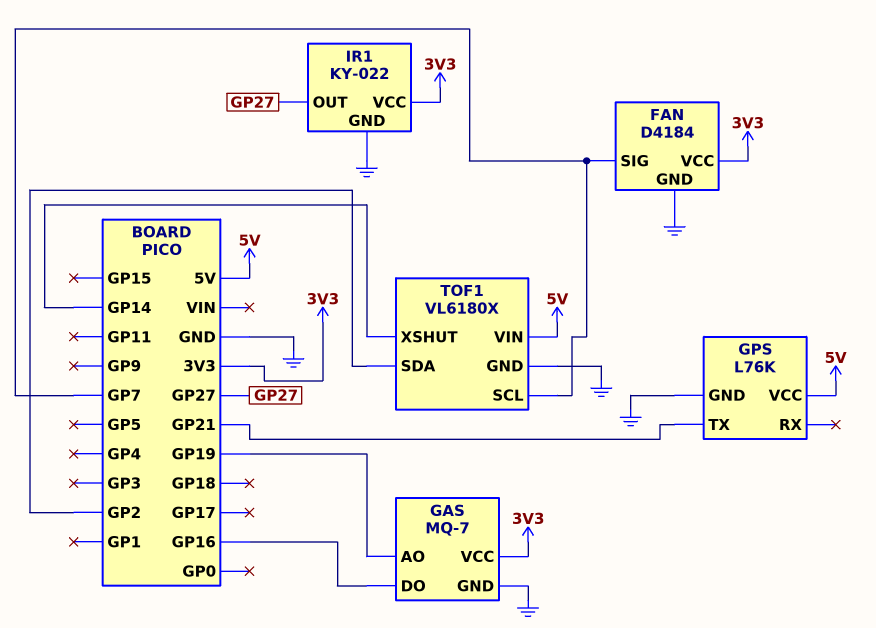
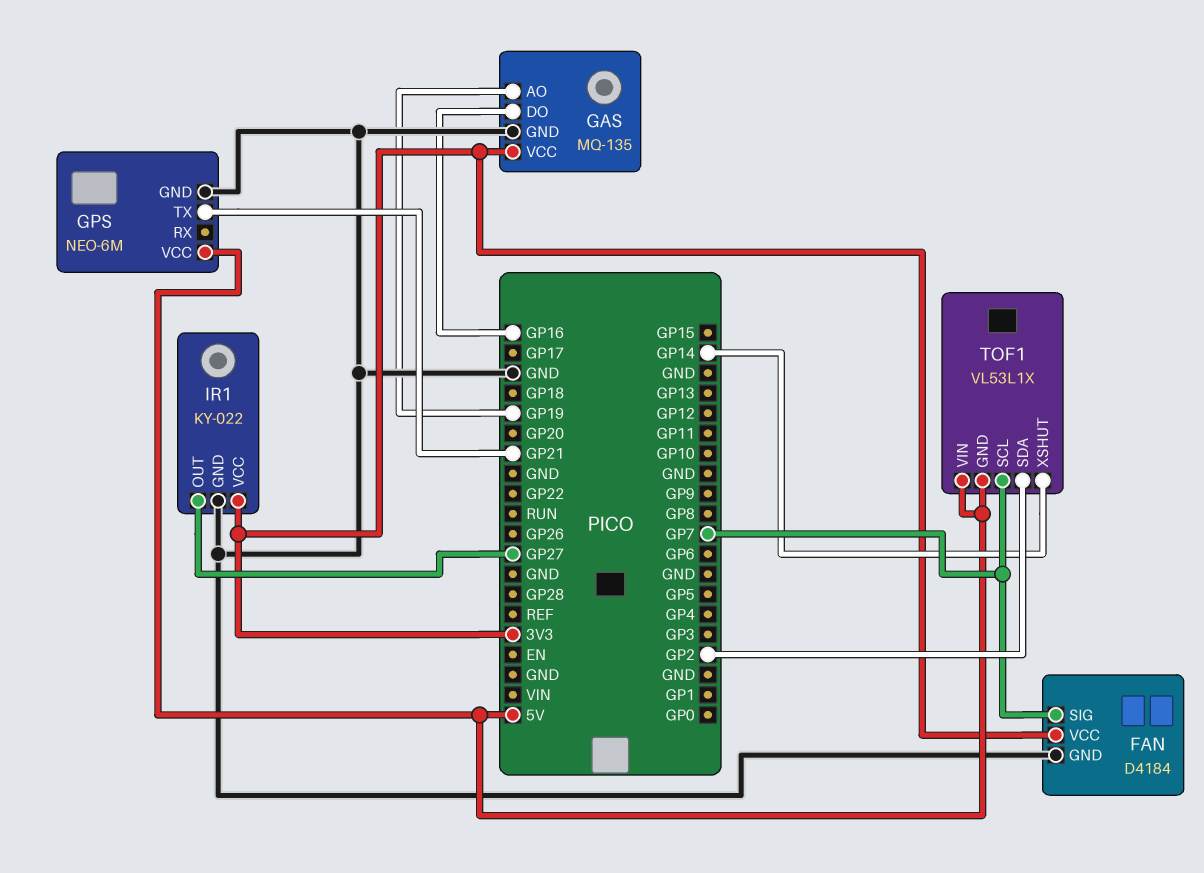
GAS: MQ-7 -> MQ-135
GPS: L76K -> NEO-6M
TOF1: VL6180X -> VL53L1X
TOF1 pin GND: GND -> 5V

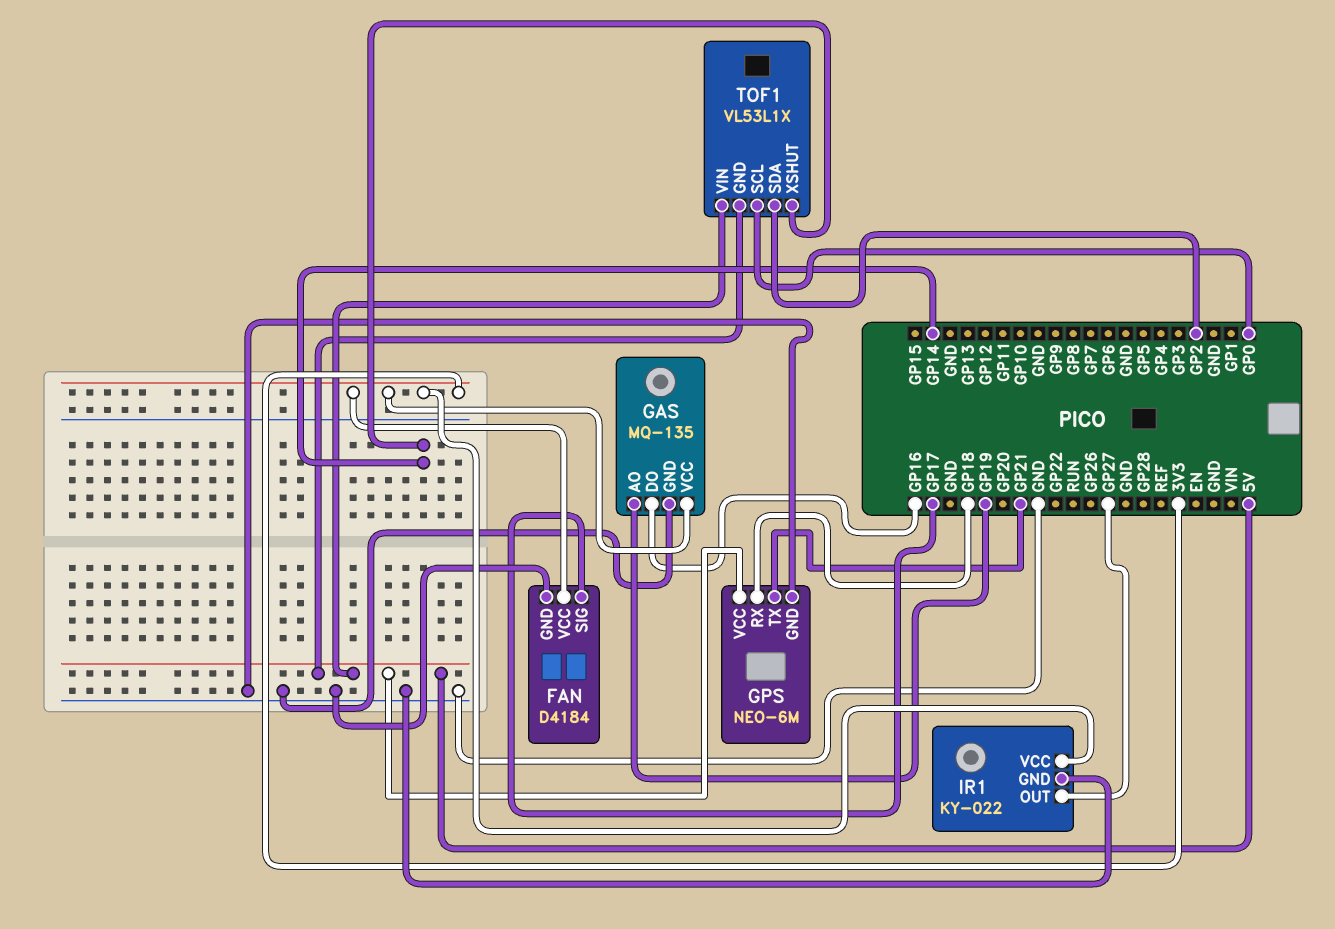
FAN pin SIG: GP7 -> GP17
GPS pin RX: none -> GP18
TOF1 pin SCL: GP7 -> GP0

